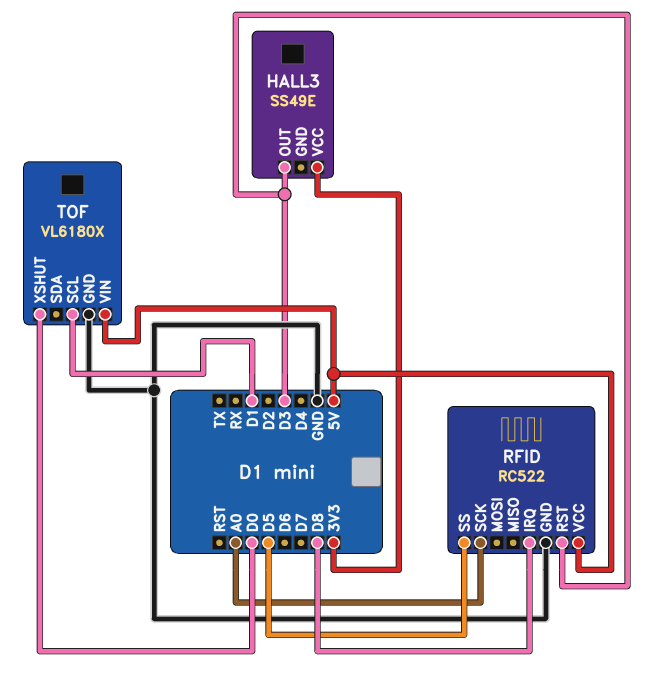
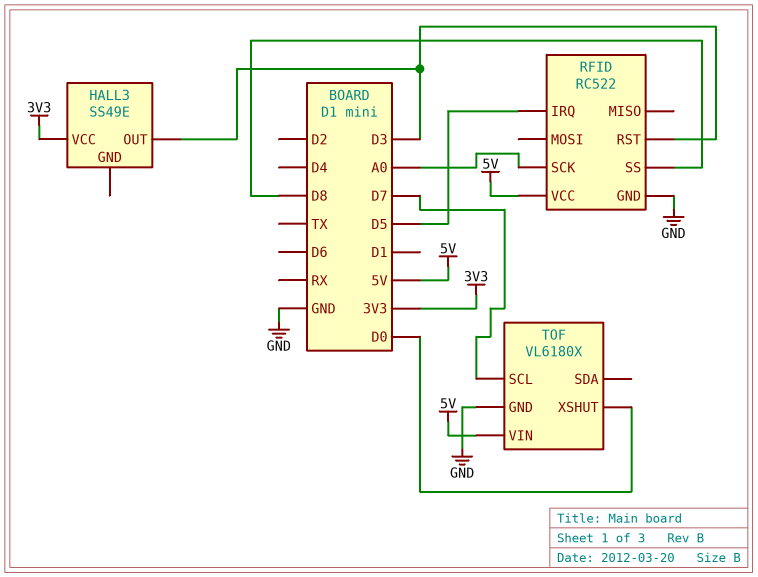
RFID pin IRQ: D8 -> D5
RFID pin SS: D5 -> D8
TOF pin SCL: D1 -> D7

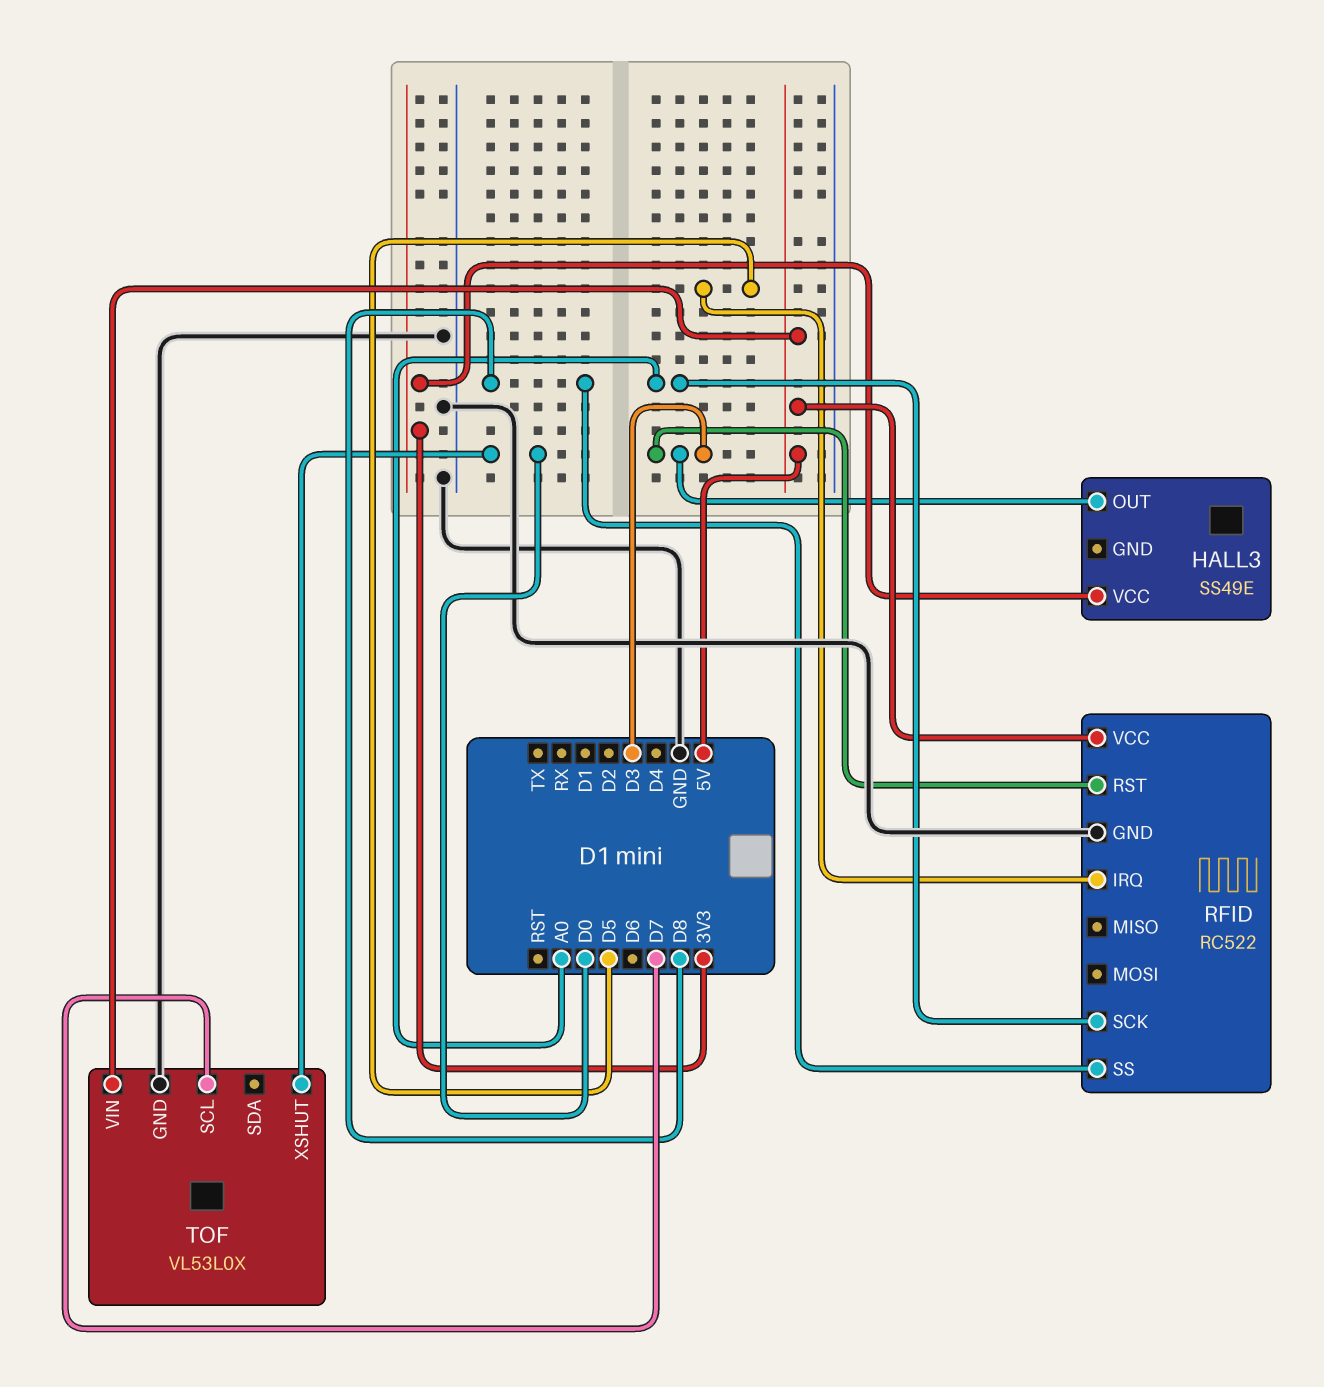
TOF: VL6180X -> VL53L0X

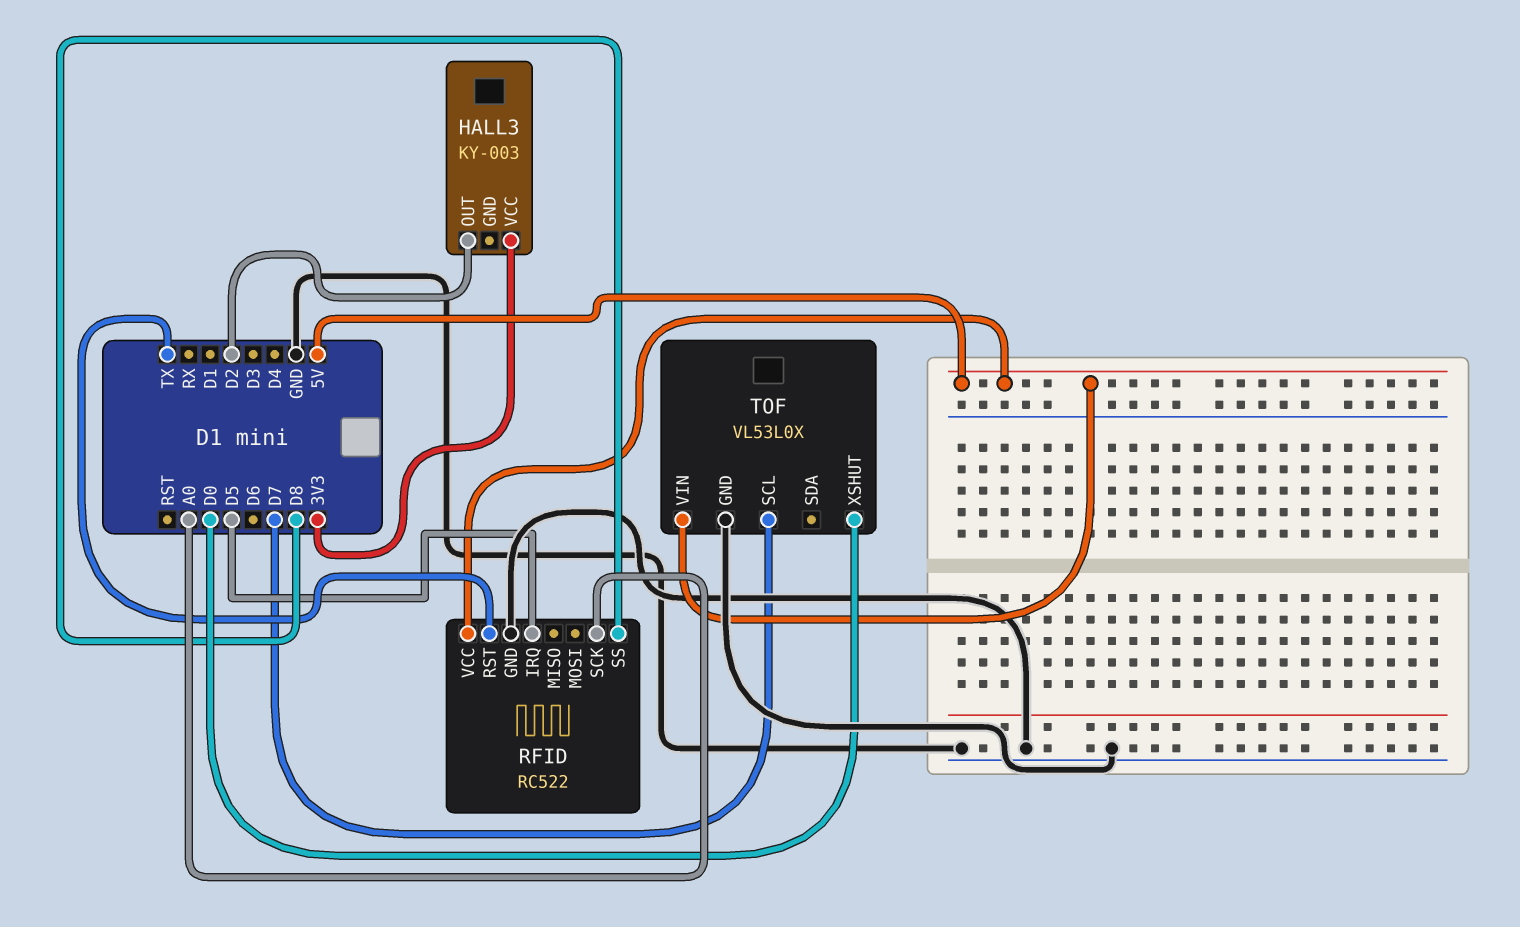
HALL3: SS49E -> KY-003
HALL3 pin OUT: D3 -> D2
RFID pin RST: D3 -> TX

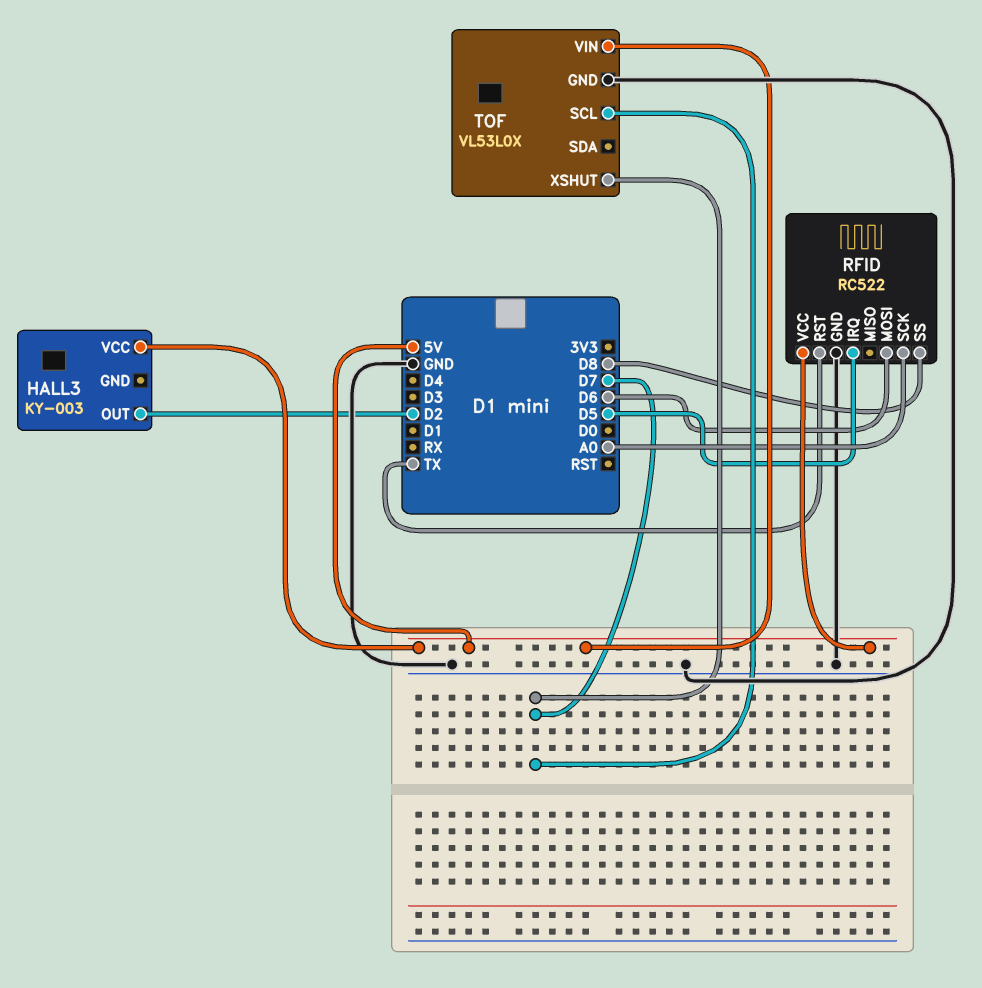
HALL3 pin VCC: 3V3 -> 5V
RFID pin MOSI: none -> D6
TOF pin XSHUT: D0 -> D7

